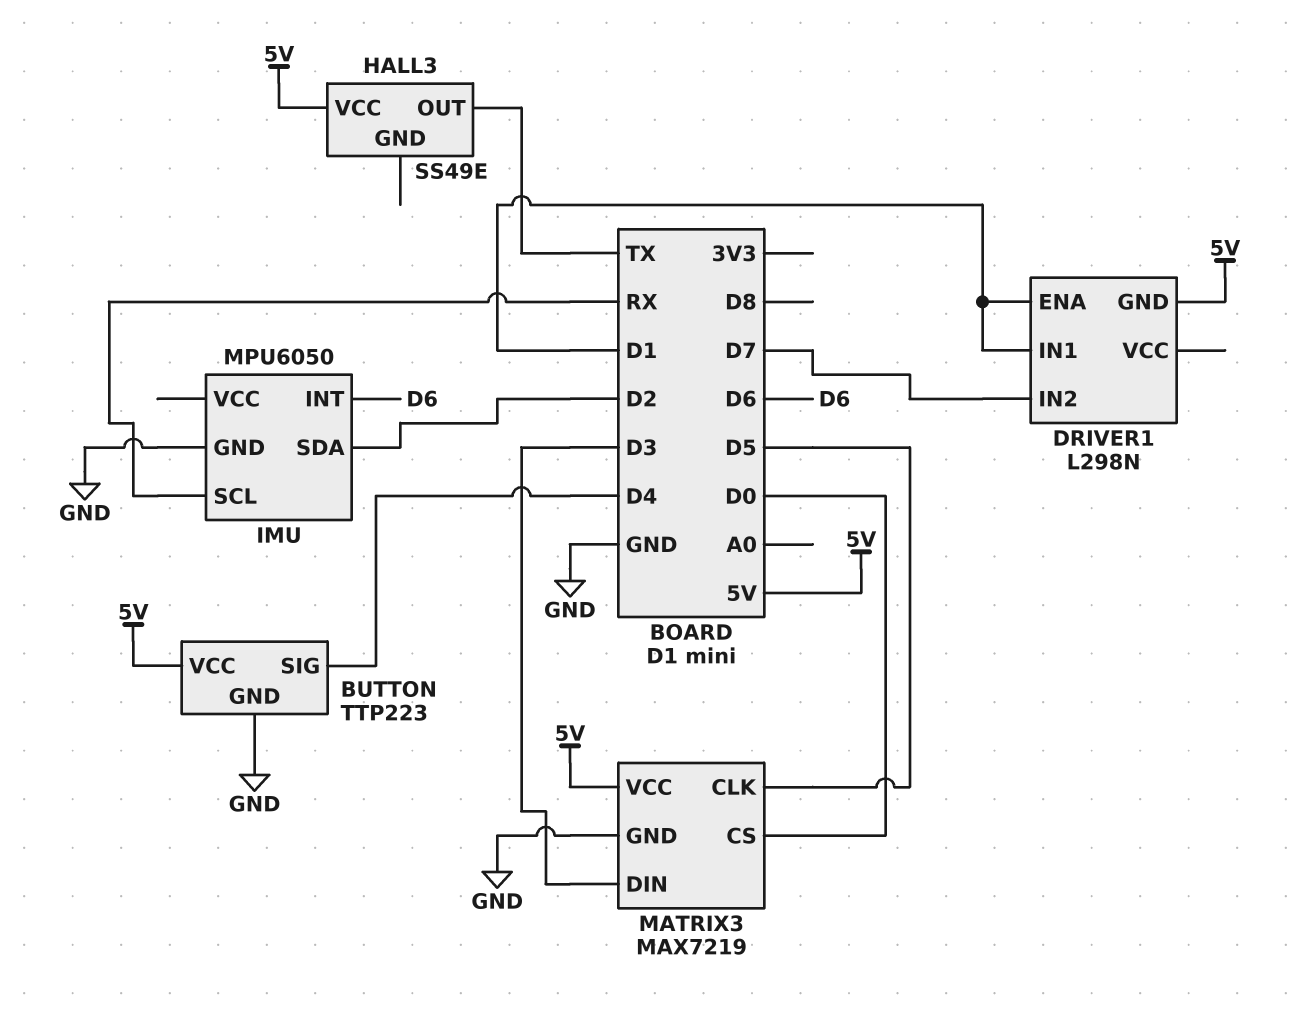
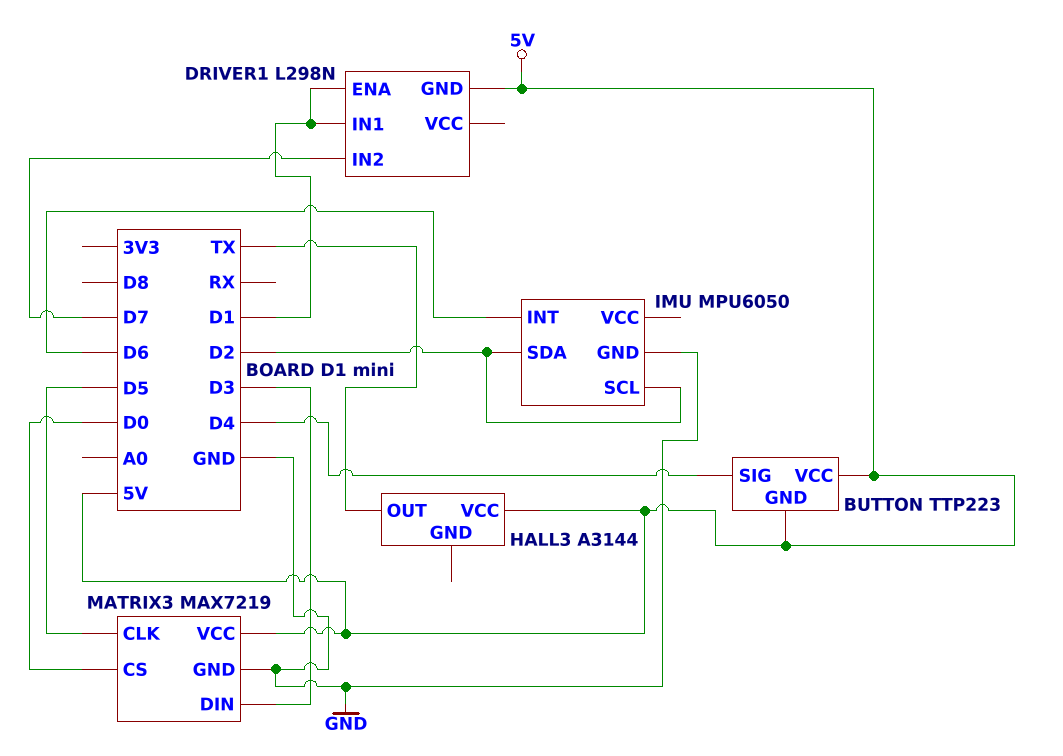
BUTTON pin GND: GND -> 5V
HALL3: SS49E -> A3144
IMU pin SCL: RX -> D2

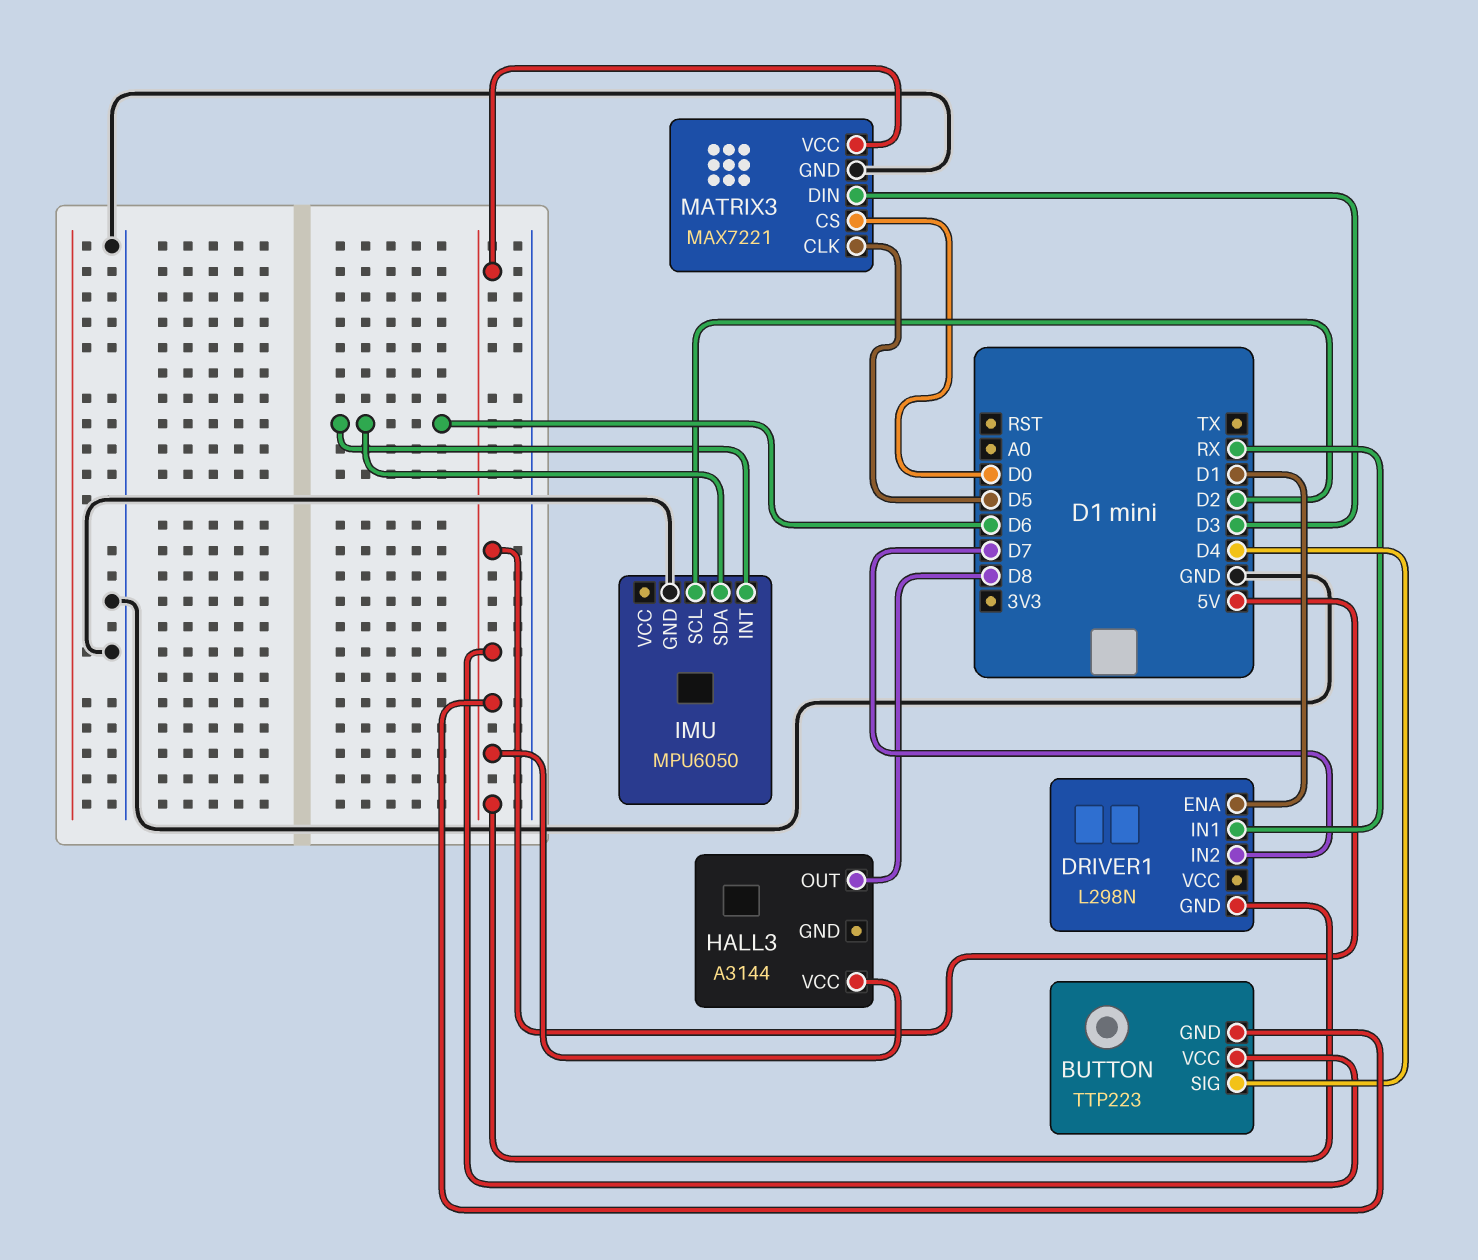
DRIVER1 pin IN1: D1 -> RX
HALL3 pin OUT: TX -> D8
IMU pin SDA: D2 -> D6
MATRIX3: MAX7219 -> MAX7221

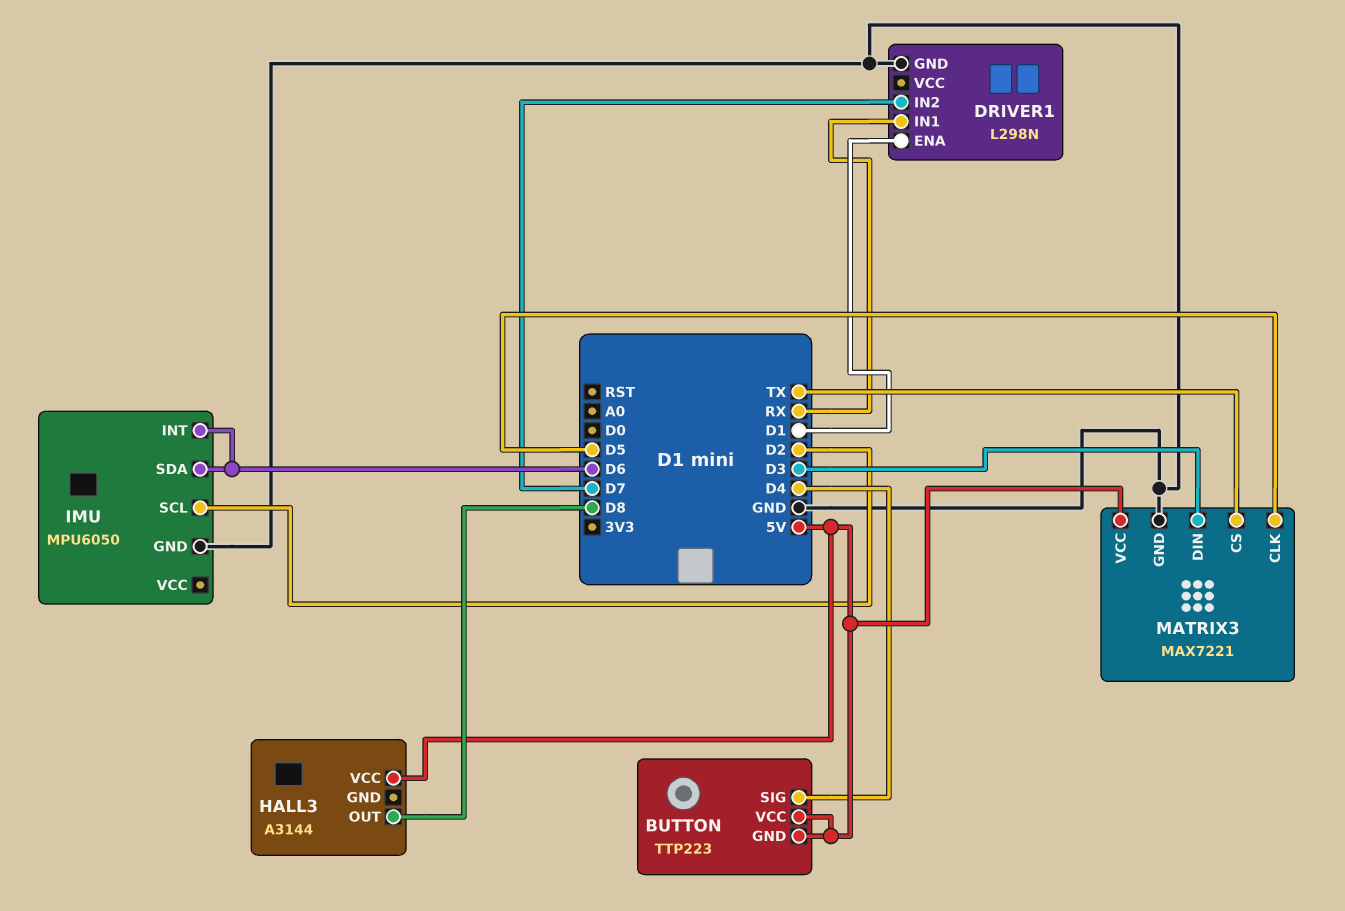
DRIVER1 pin GND: 5V -> GND
MATRIX3 pin CS: D0 -> TX

